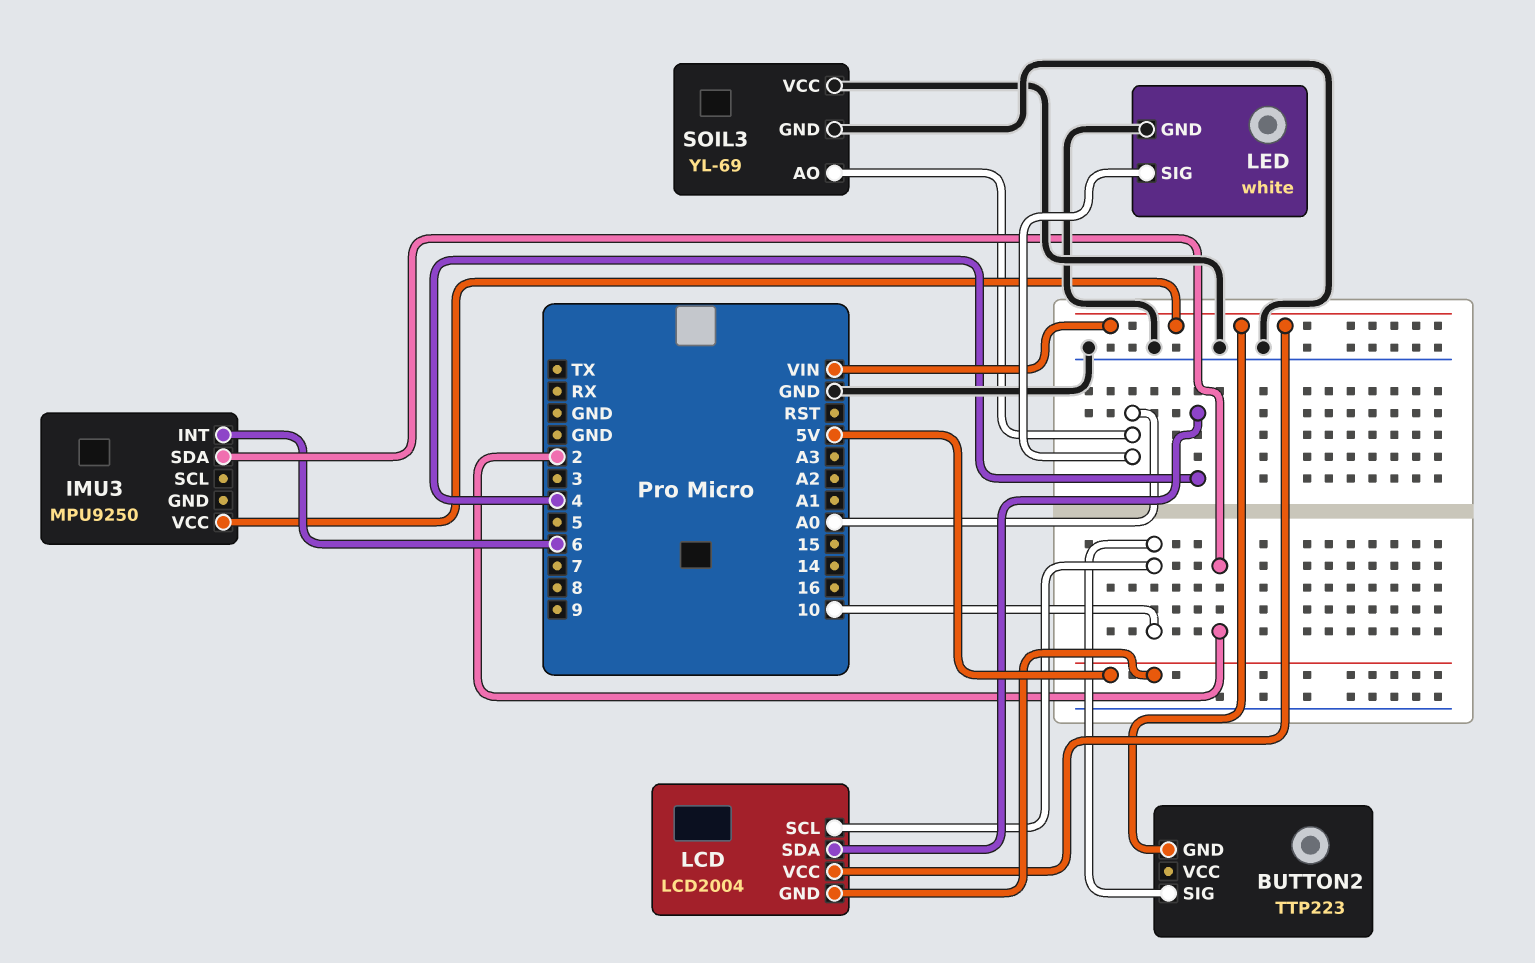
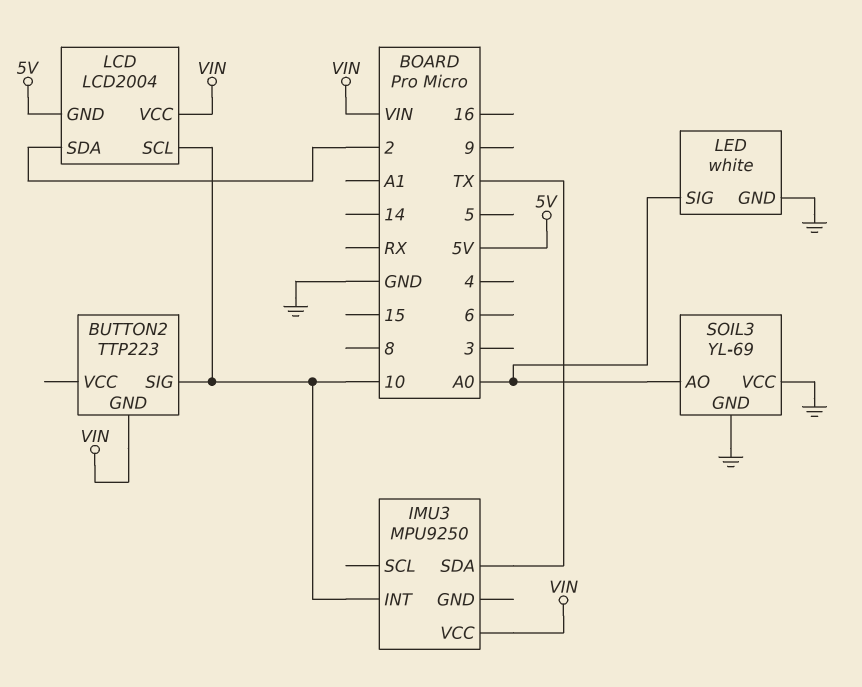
IMU3 pin INT: 6 -> 10
IMU3 pin SDA: 2 -> TX
LCD pin SDA: 4 -> 2

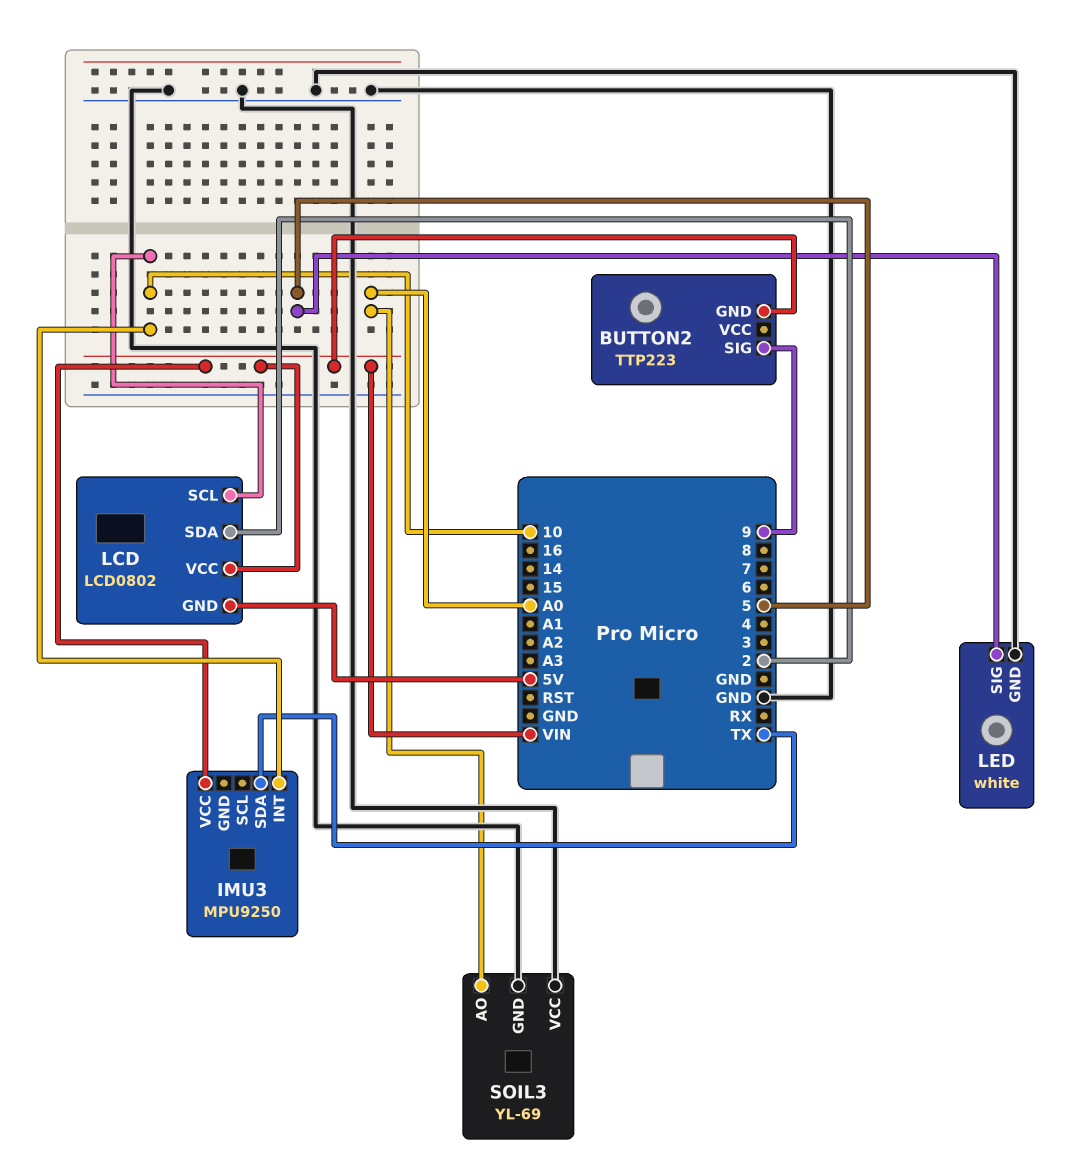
BUTTON2 pin SIG: 10 -> 9
LCD: LCD2004 -> LCD0802
LED pin SIG: A0 -> 5

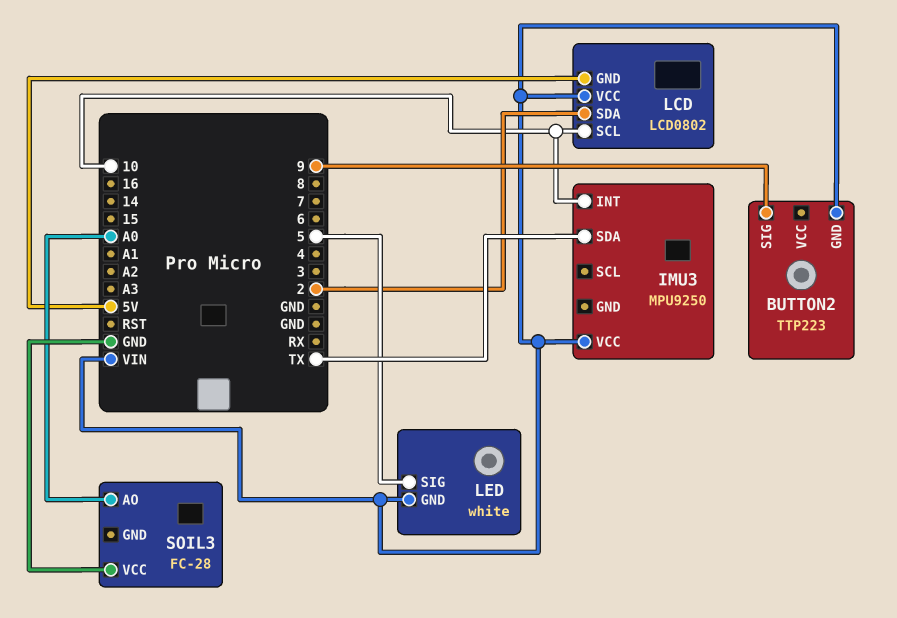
LED pin GND: GND -> VIN
SOIL3: YL-69 -> FC-28
SOIL3 pin GND: GND -> none

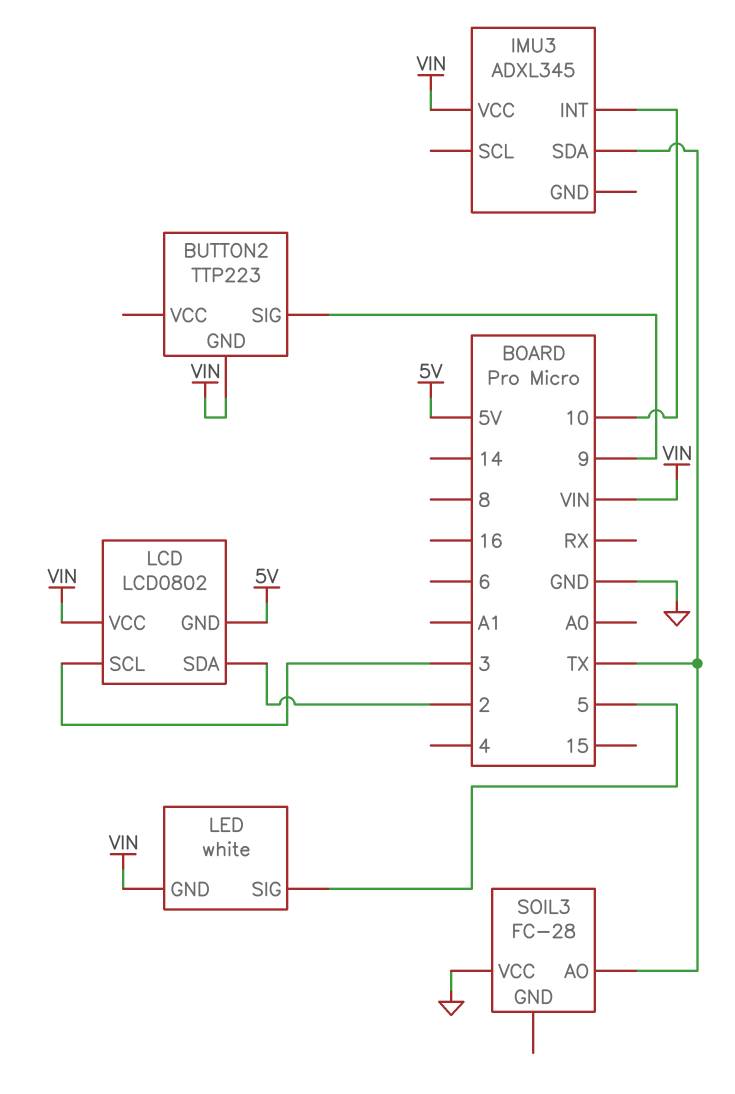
IMU3: MPU9250 -> ADXL345
LCD pin SCL: 10 -> 3
SOIL3 pin AO: A0 -> TX

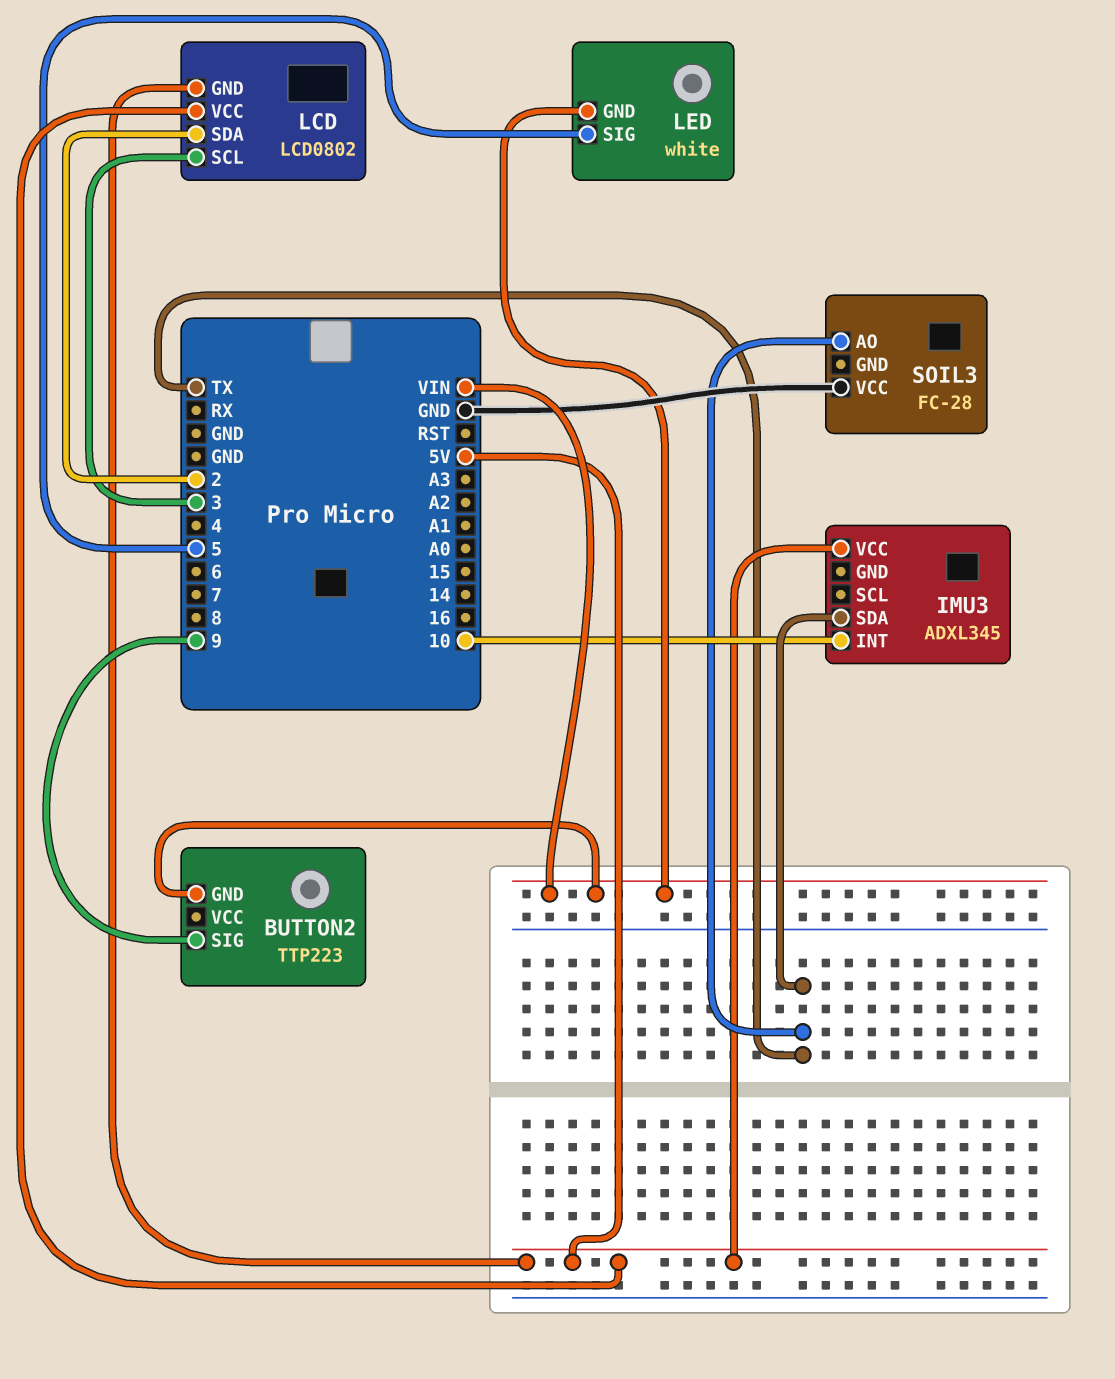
IMU3 pin VCC: VIN -> 5V
LCD pin VCC: VIN -> 5V

